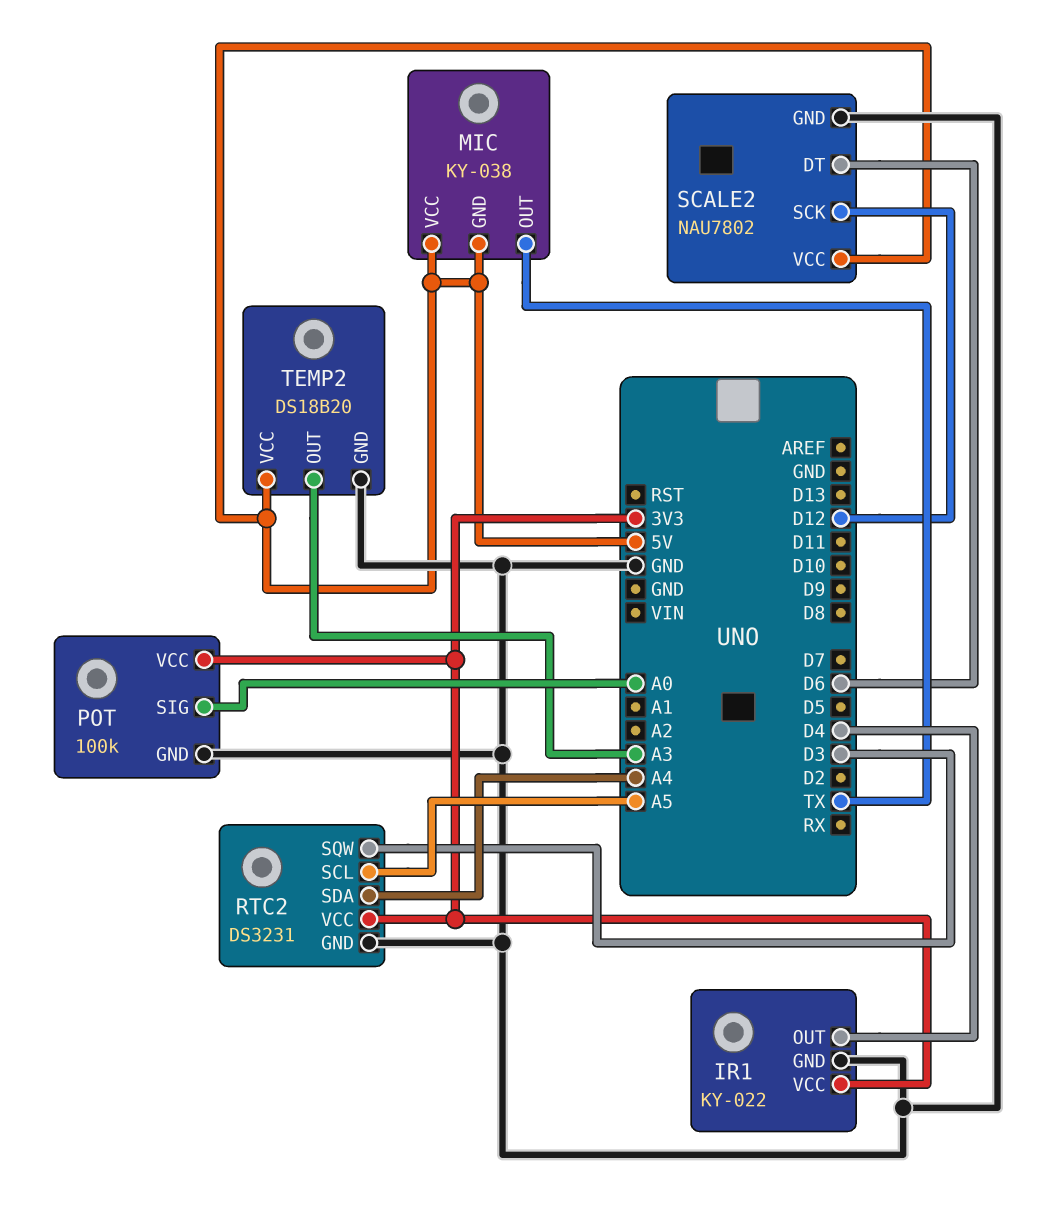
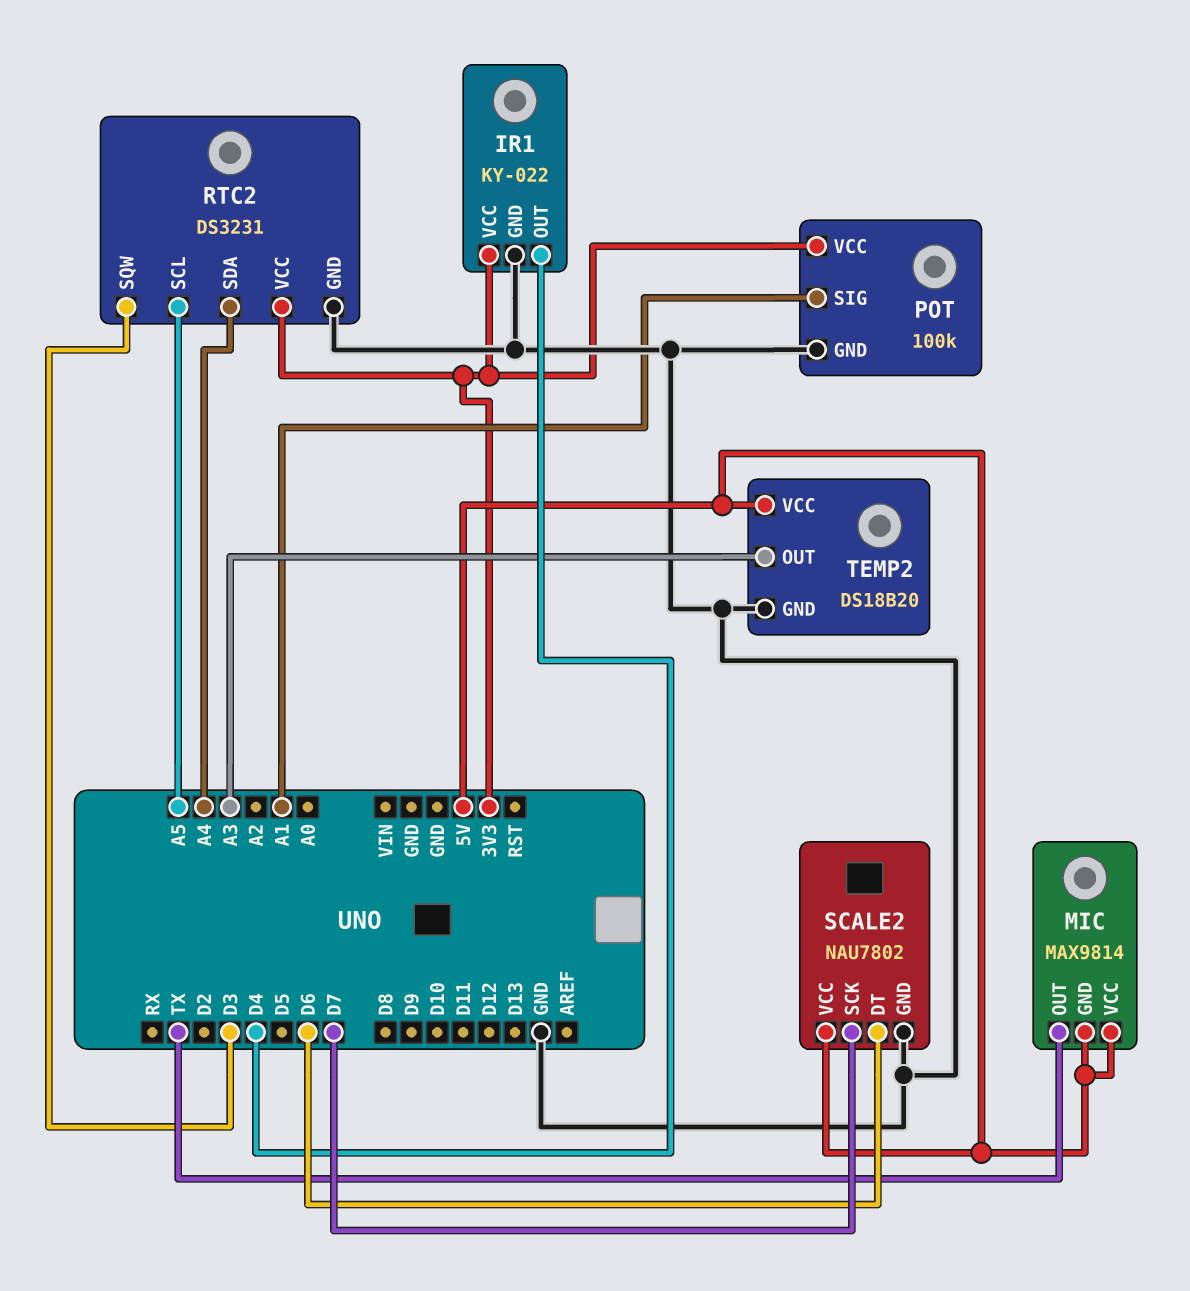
MIC: KY-038 -> MAX9814
POT pin SIG: A0 -> A1
SCALE2 pin SCK: D12 -> D7

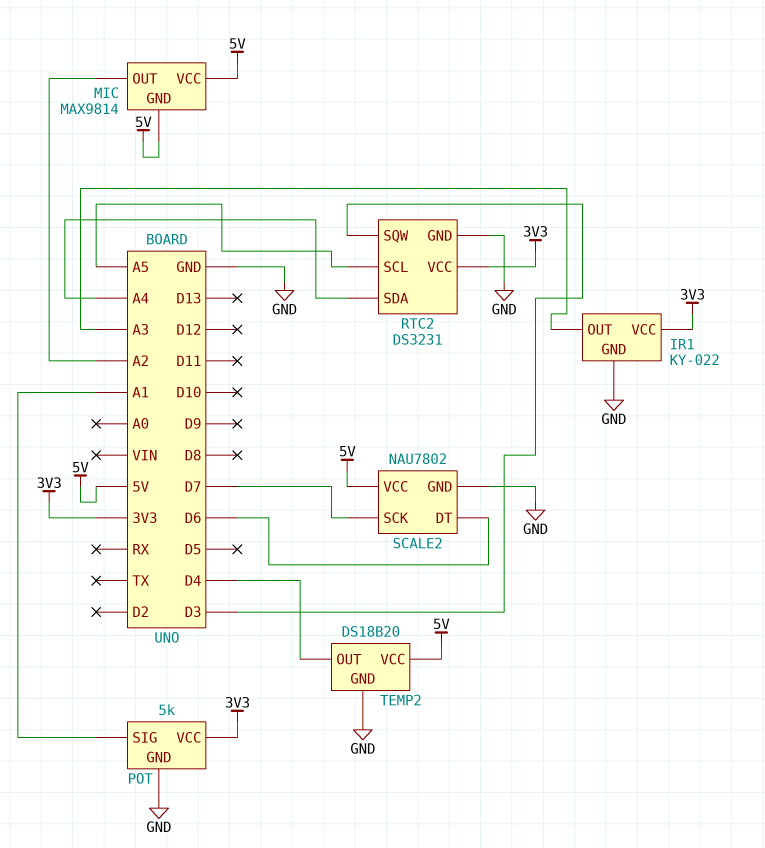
IR1 pin OUT: D4 -> A3
MIC pin OUT: TX -> A2
POT: 100k -> 5k
TEMP2 pin OUT: A3 -> D4

